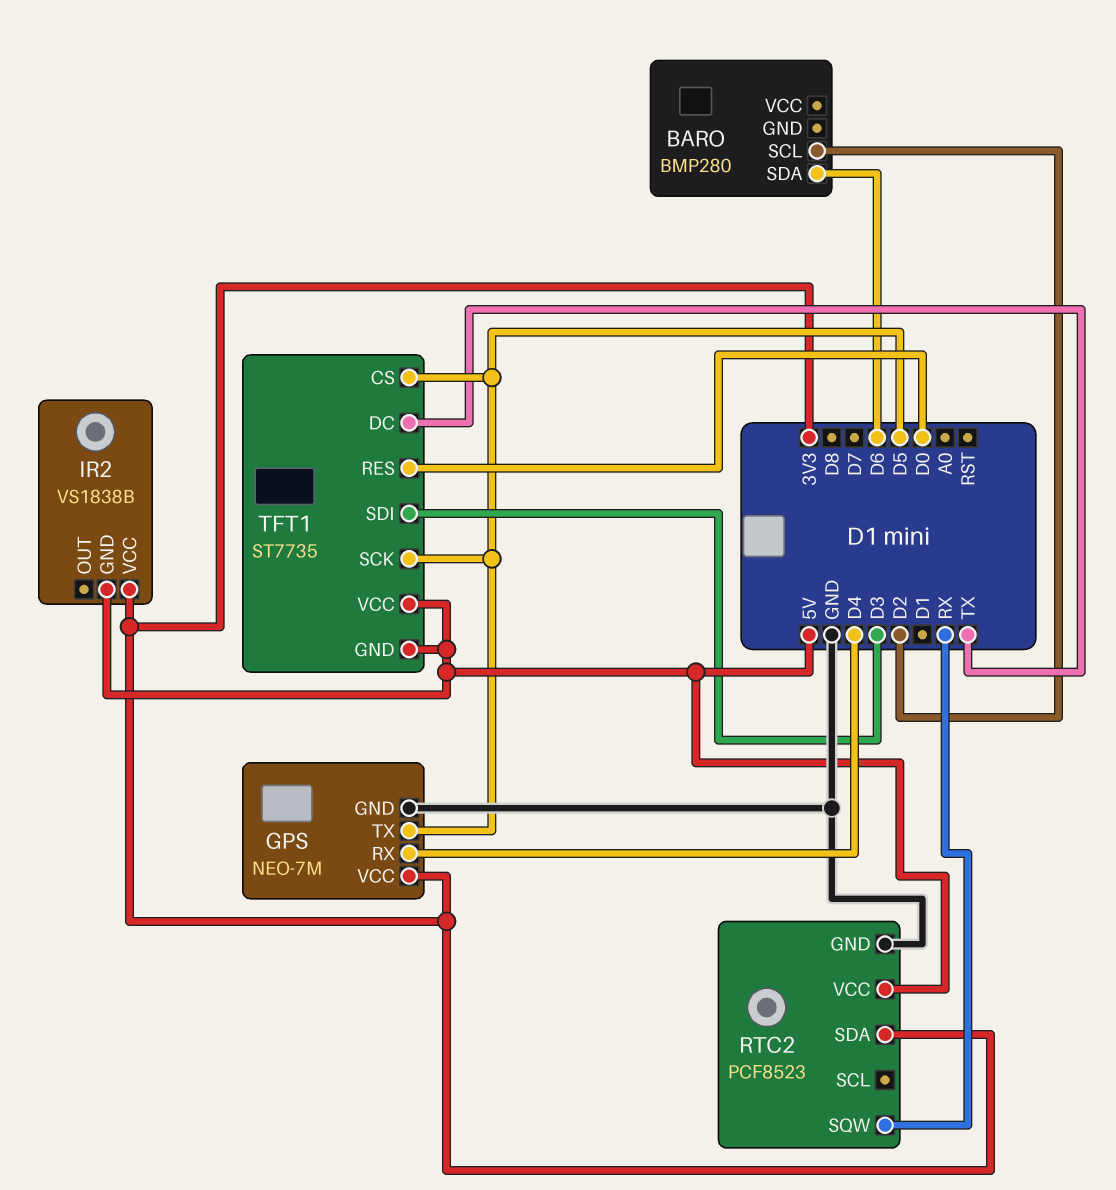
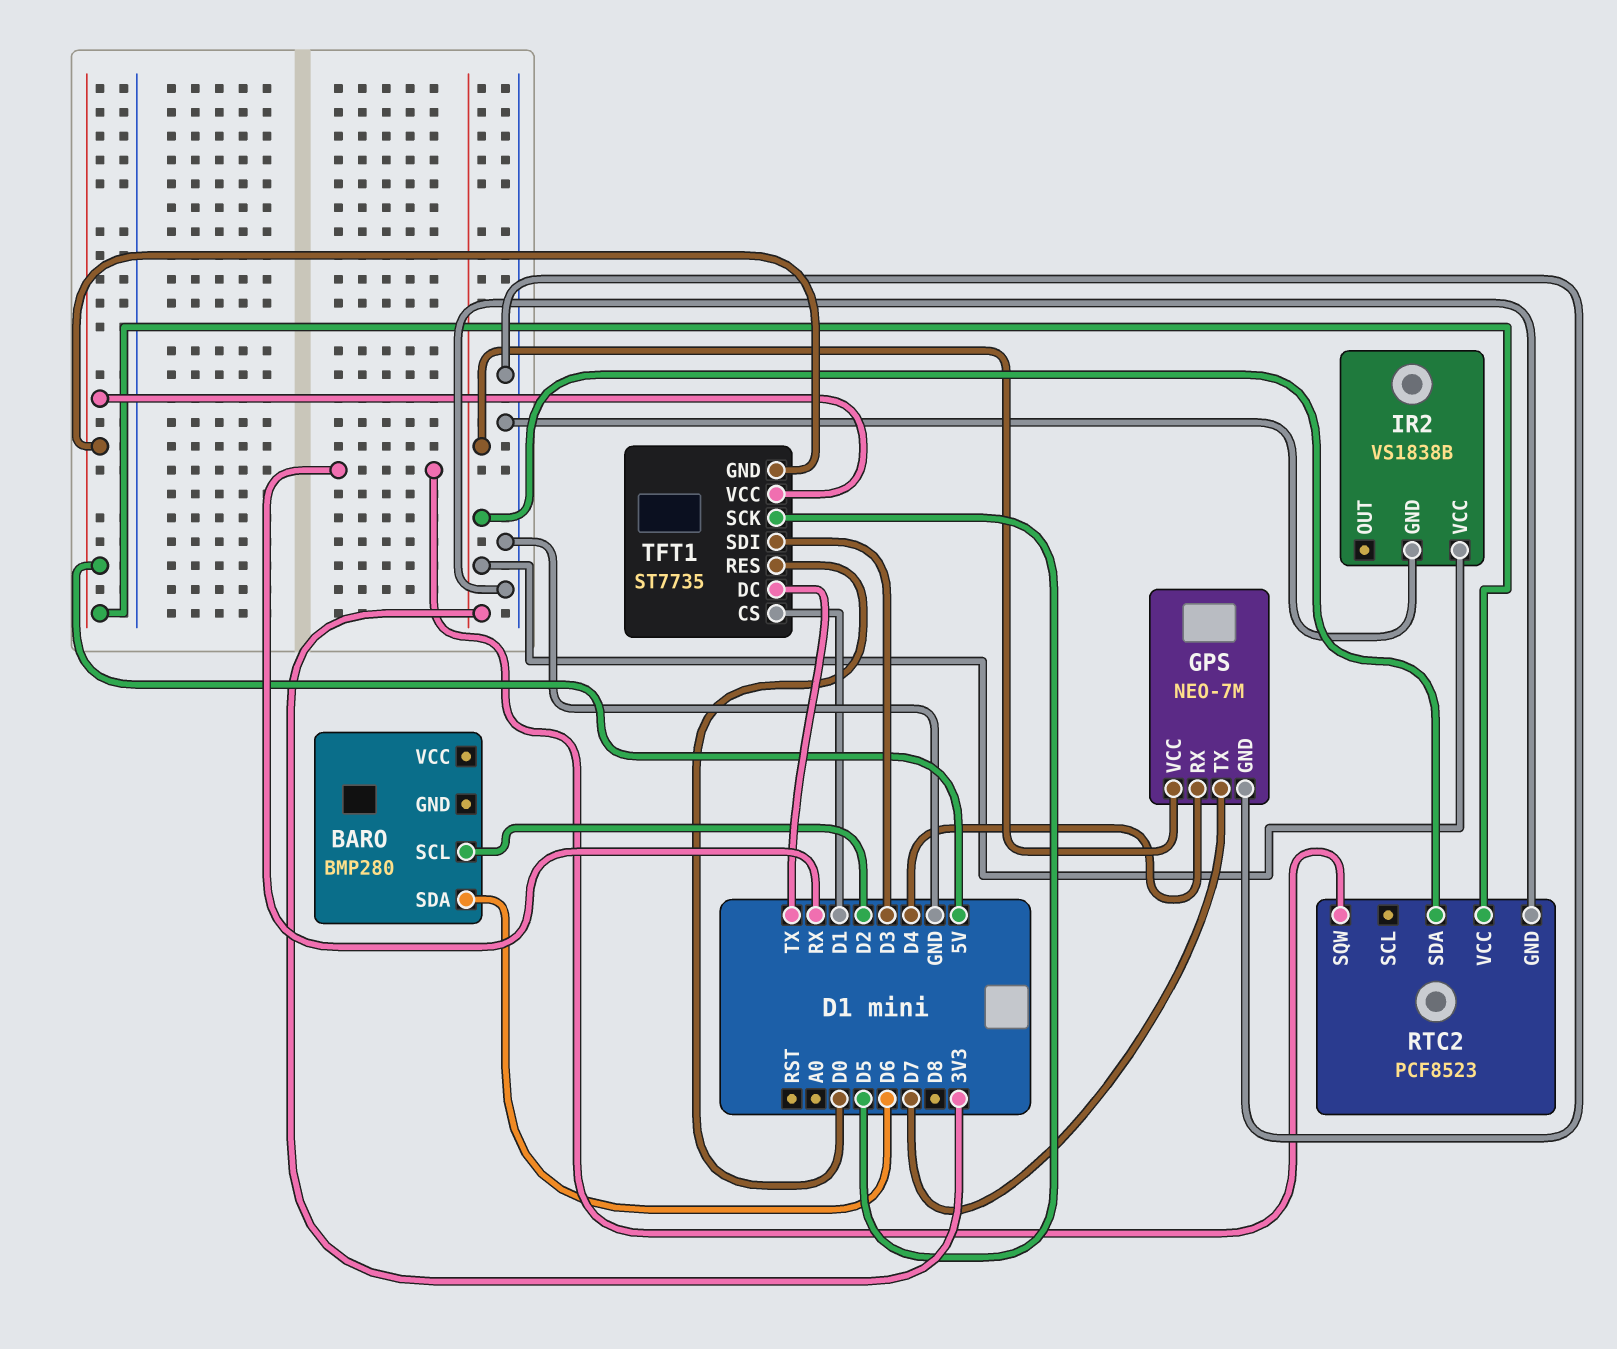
GPS pin TX: D5 -> D7
IR2 pin GND: 5V -> GND
TFT1 pin CS: D5 -> D1

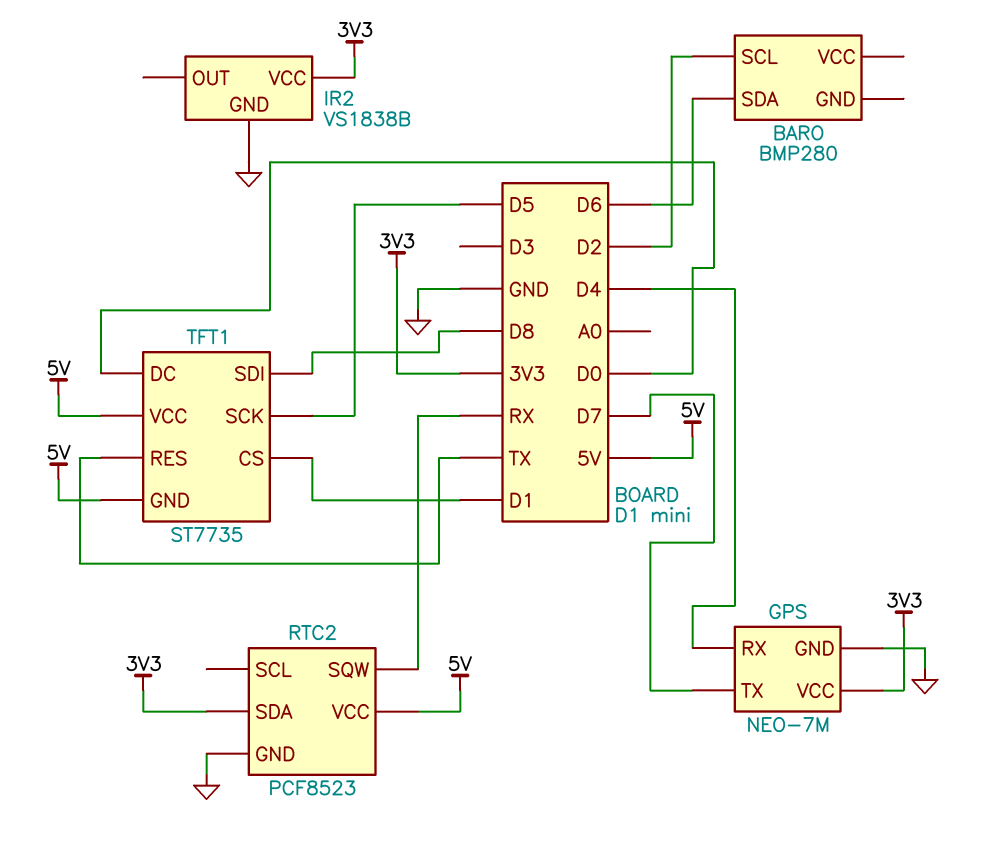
TFT1 pin DC: TX -> D0
TFT1 pin RES: D0 -> TX
TFT1 pin SDI: D3 -> D8

